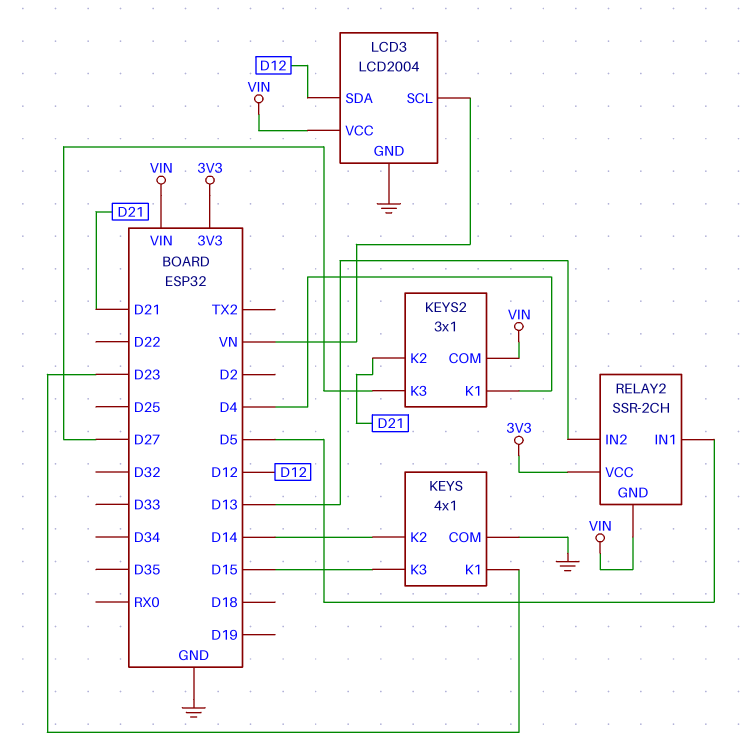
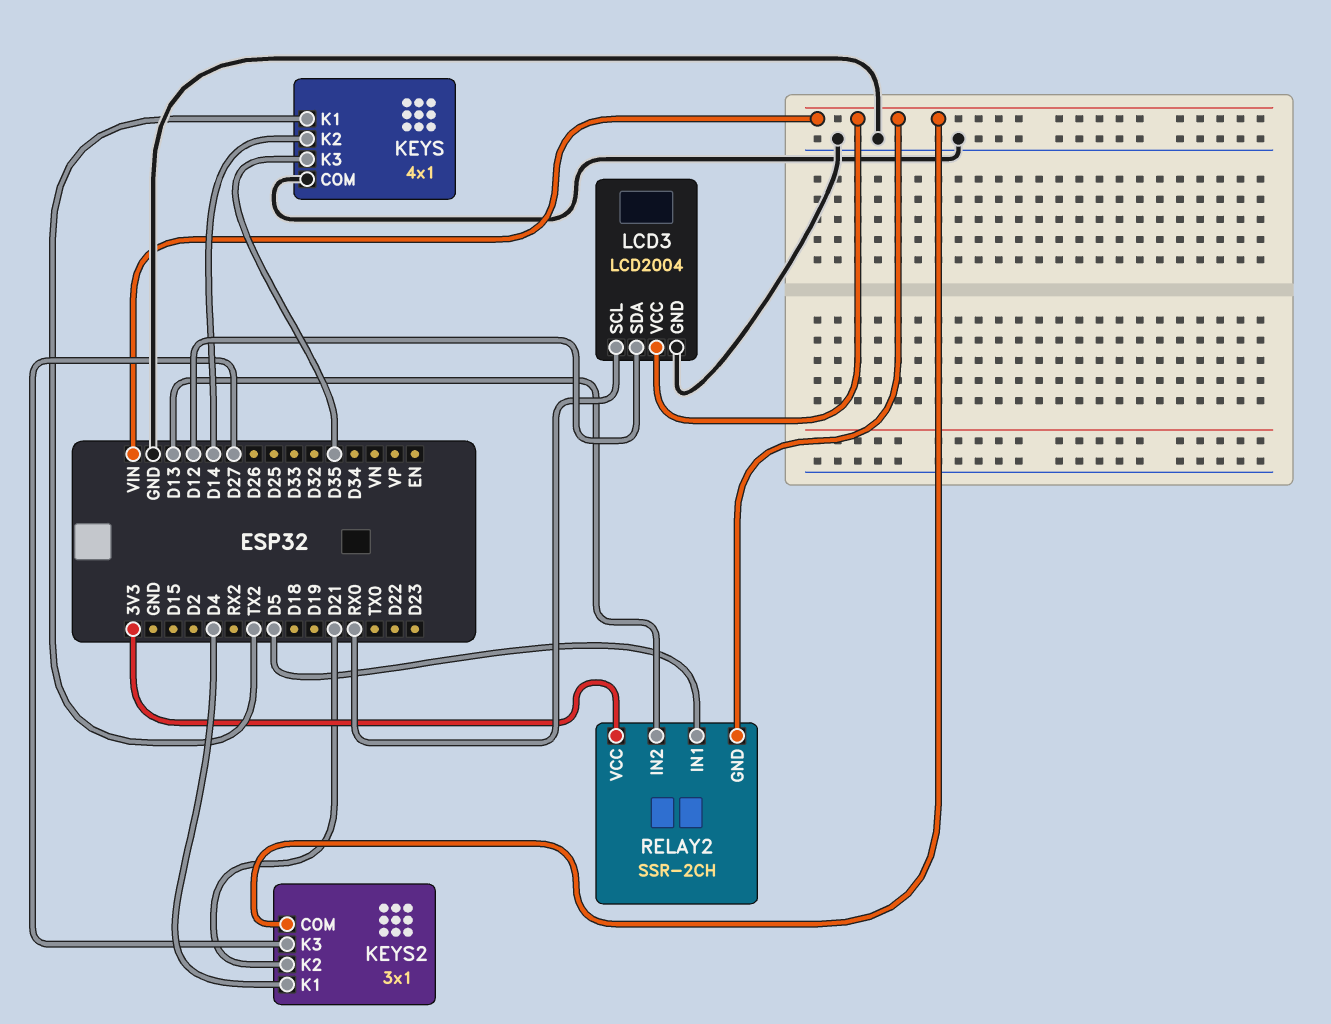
KEYS pin K1: D23 -> TX2
KEYS pin K3: D15 -> D35
LCD3 pin SCL: VN -> RX0

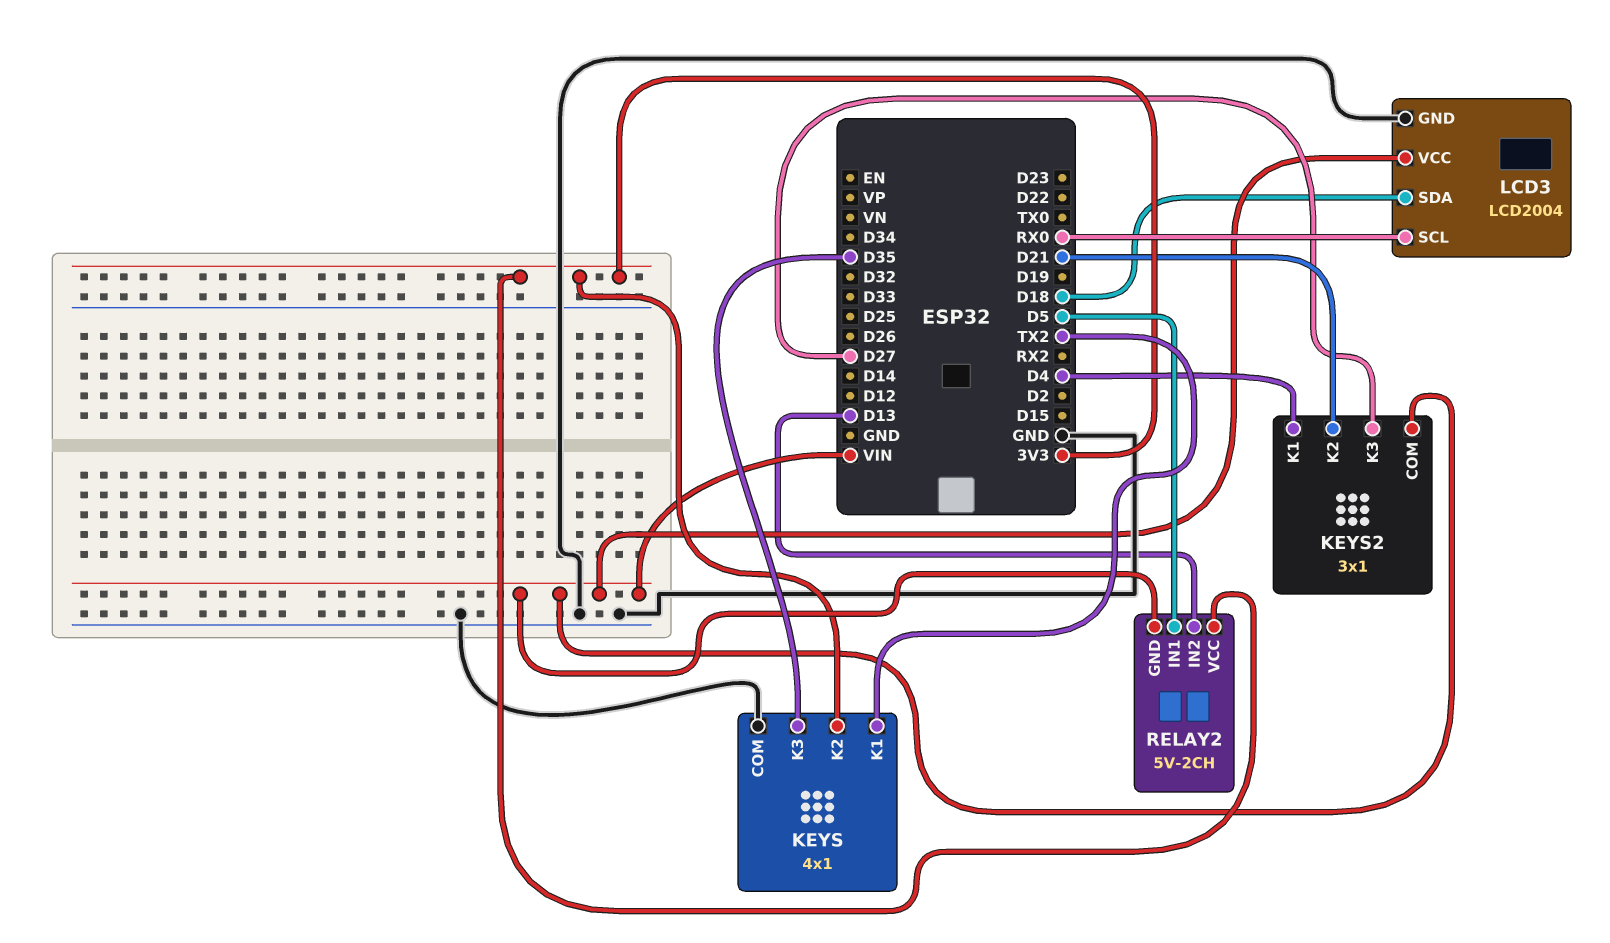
KEYS pin K2: D14 -> 3V3
LCD3 pin SDA: D12 -> D18
RELAY2: SSR-2CH -> 5V-2CH

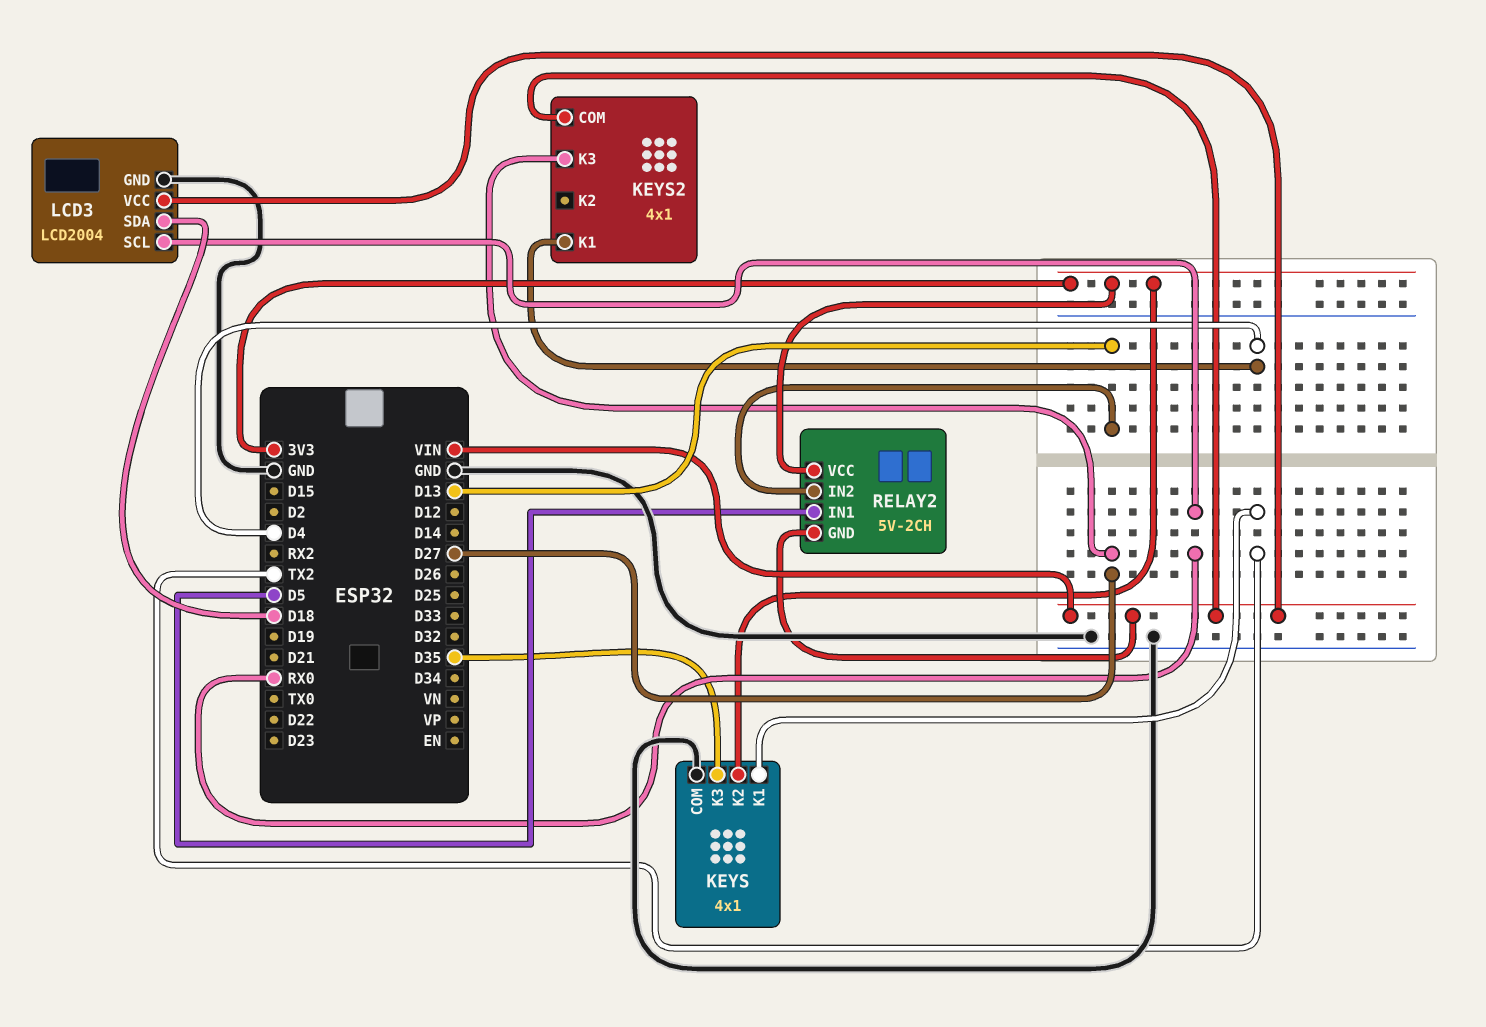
KEYS2: 3x1 -> 4x1
KEYS2 pin K2: D21 -> none

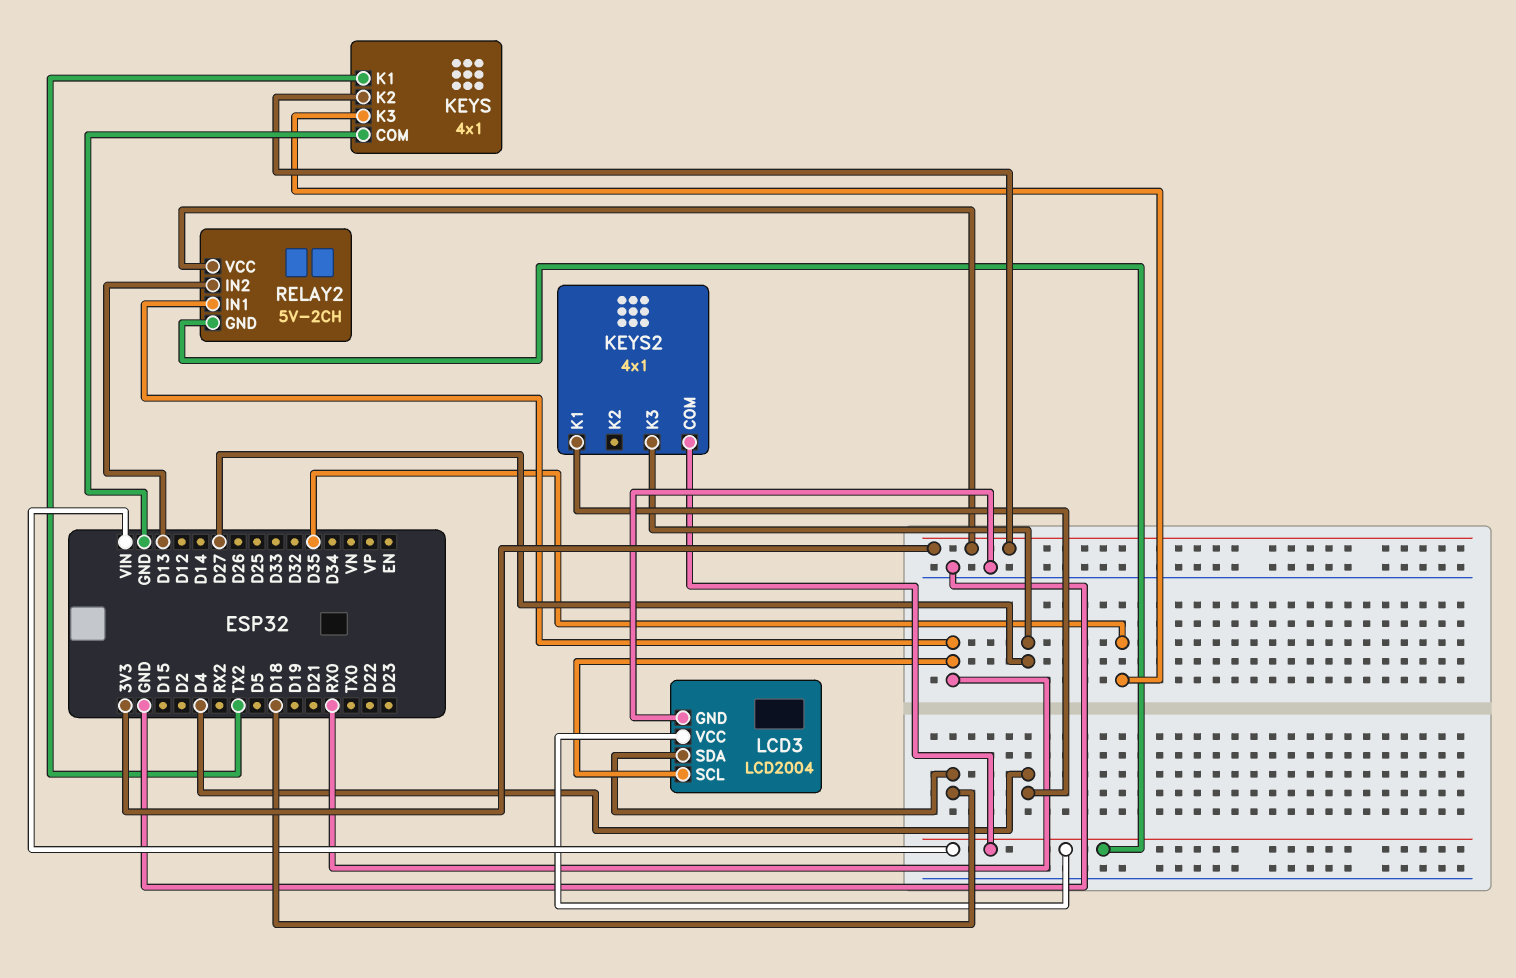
RELAY2 pin IN1: D5 -> RX0

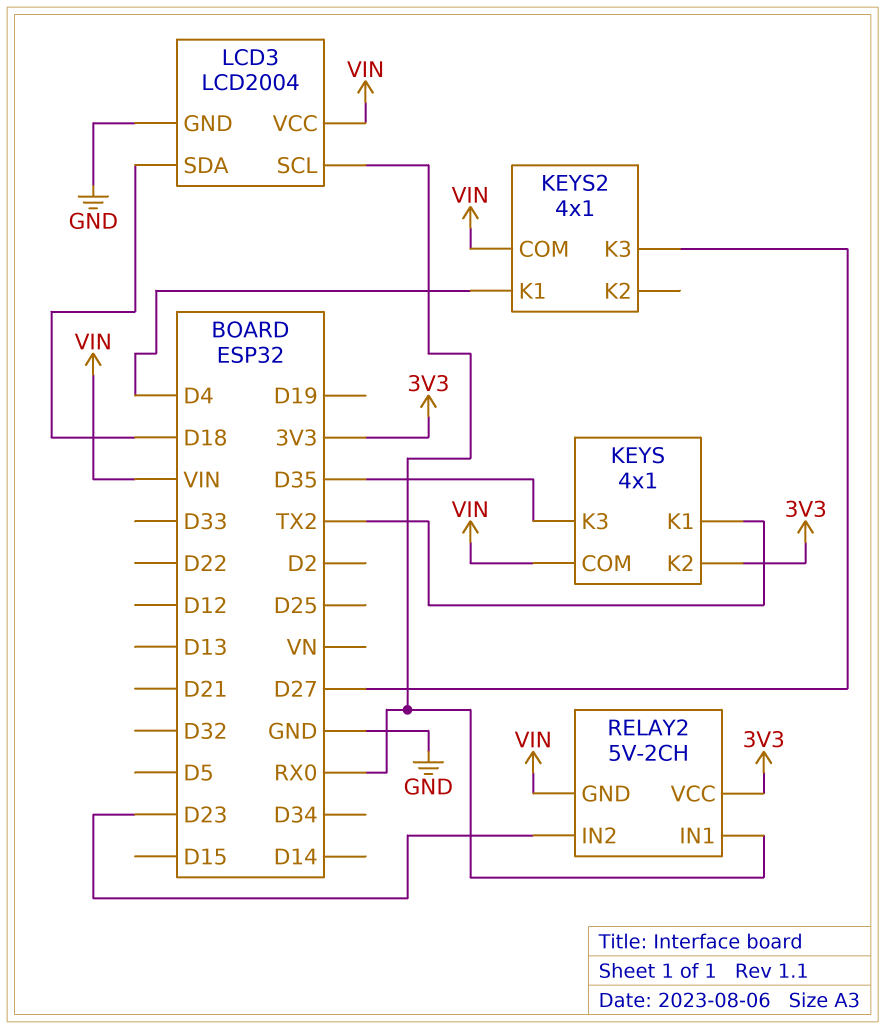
KEYS pin COM: GND -> VIN
RELAY2 pin IN2: D13 -> D23

